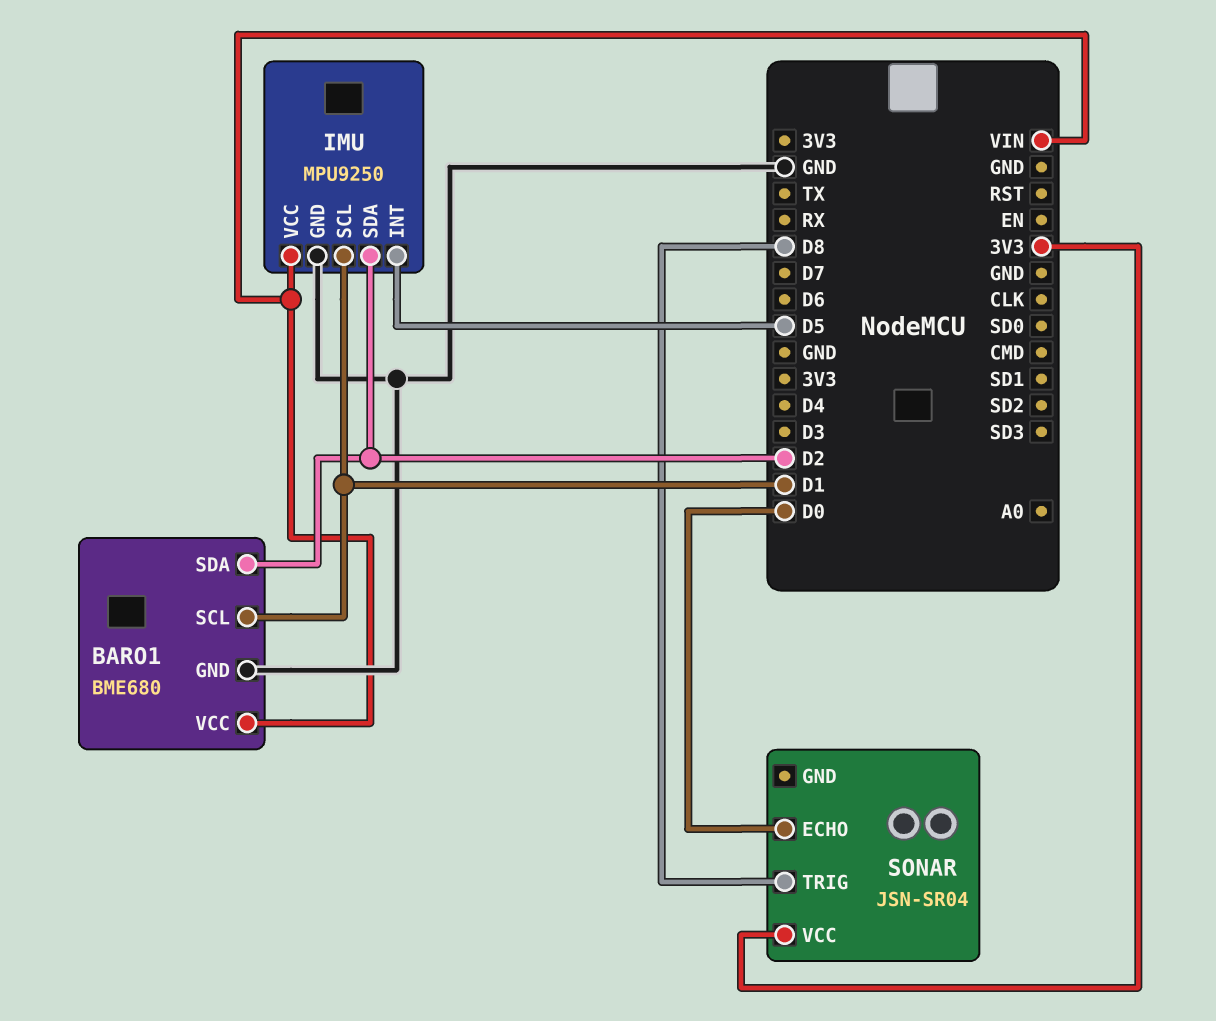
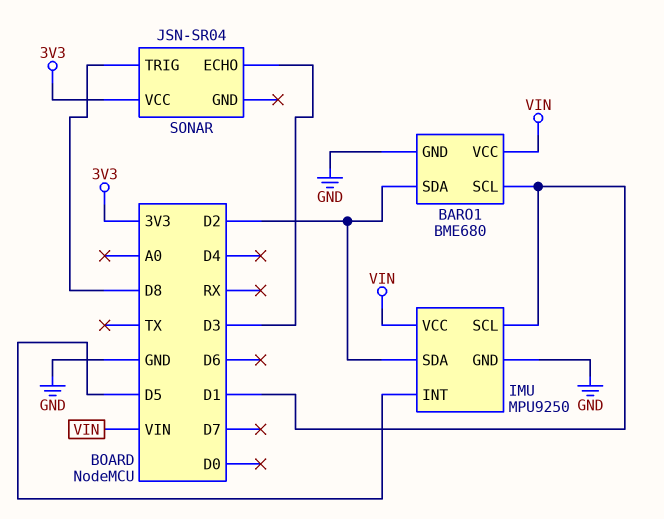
SONAR pin ECHO: D0 -> D3

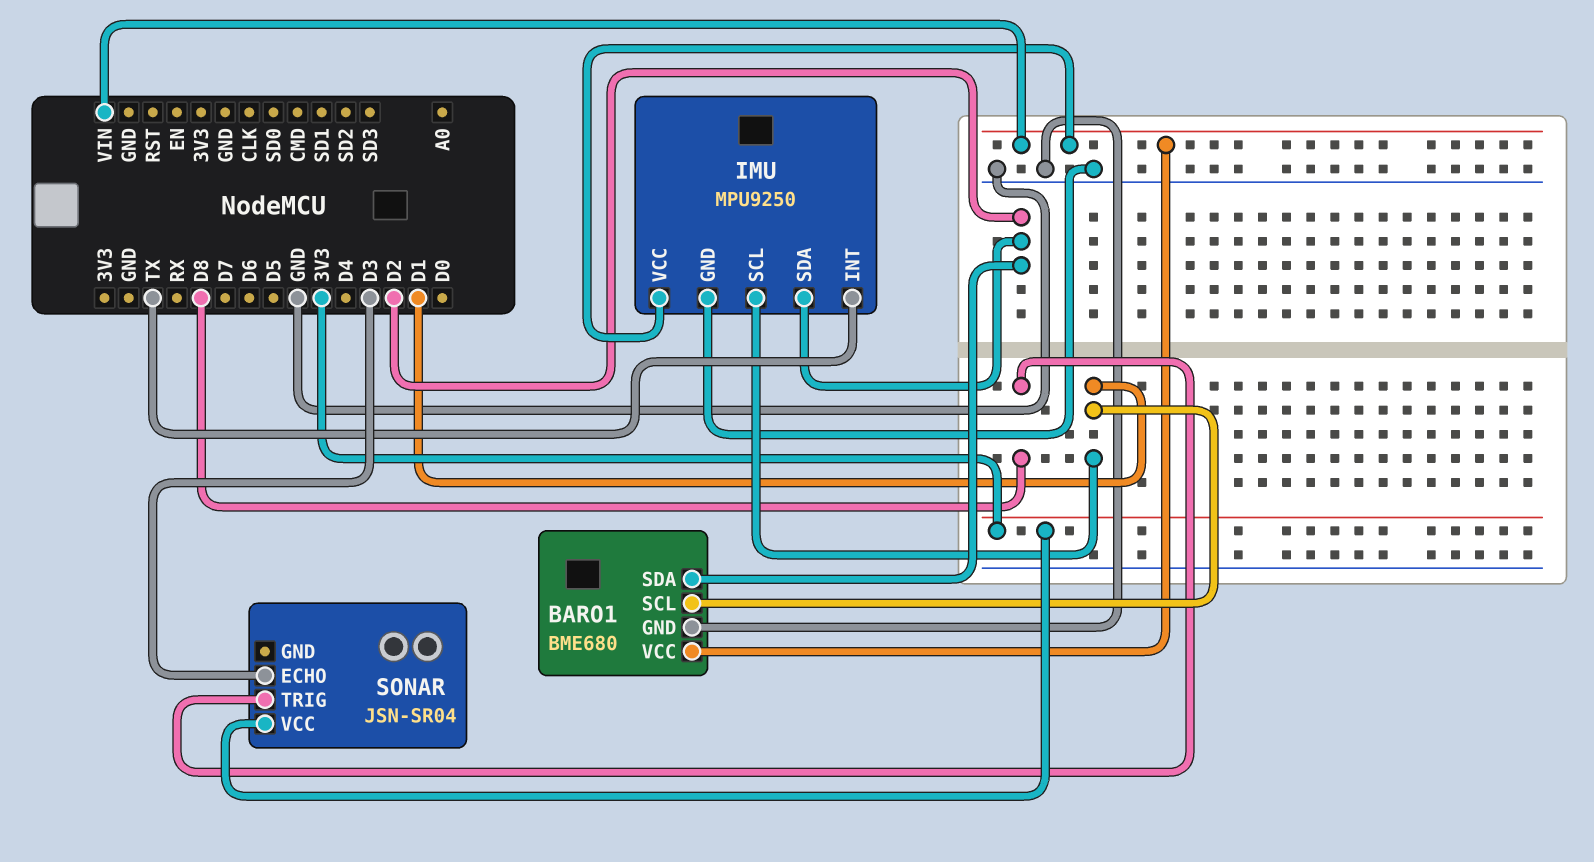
IMU pin INT: D5 -> TX

